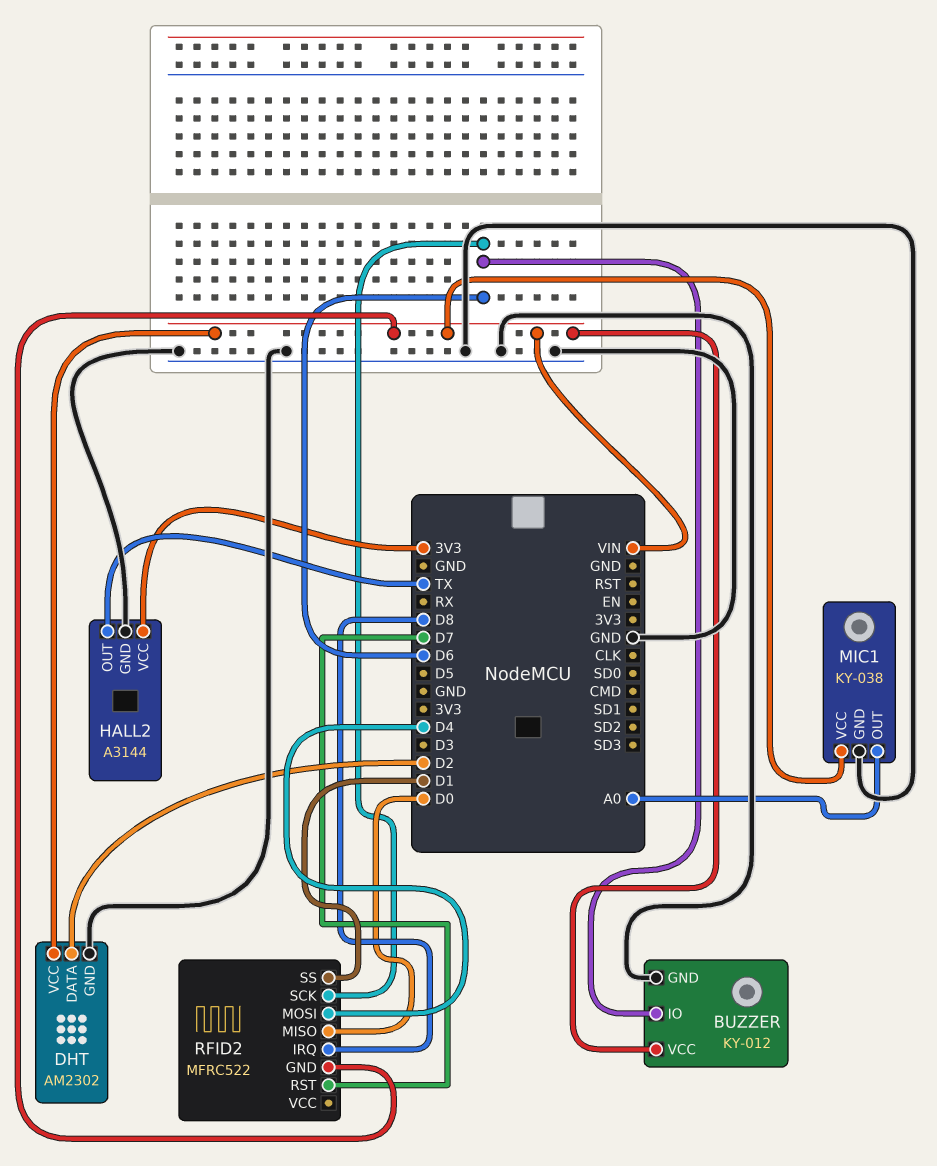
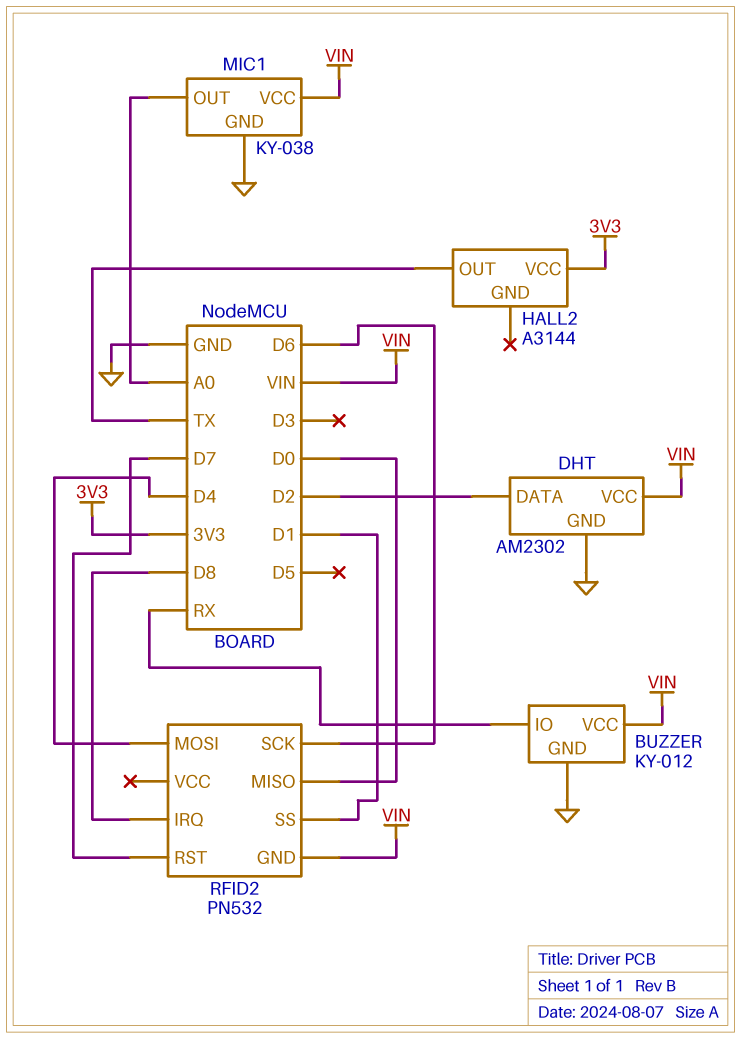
BUZZER pin IO: D6 -> RX
HALL2 pin GND: GND -> none
RFID2: MFRC522 -> PN532

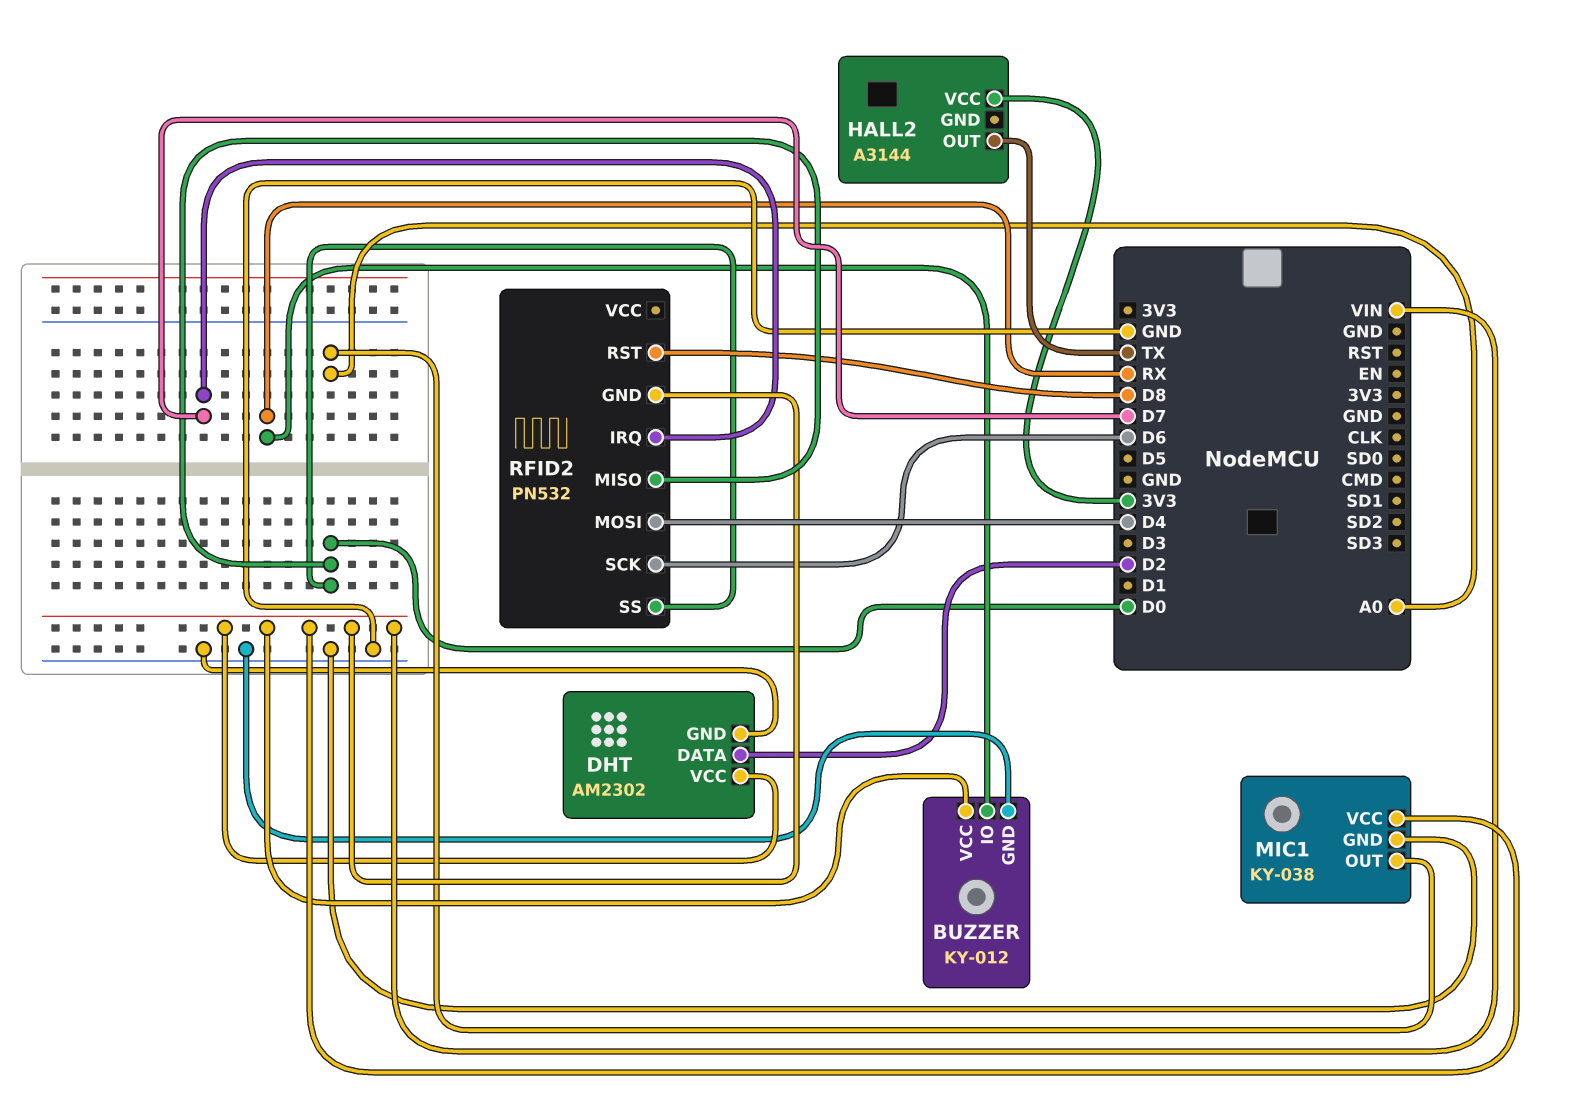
RFID2 pin IRQ: D8 -> D7
RFID2 pin RST: D7 -> D8
RFID2 pin SS: D1 -> D0

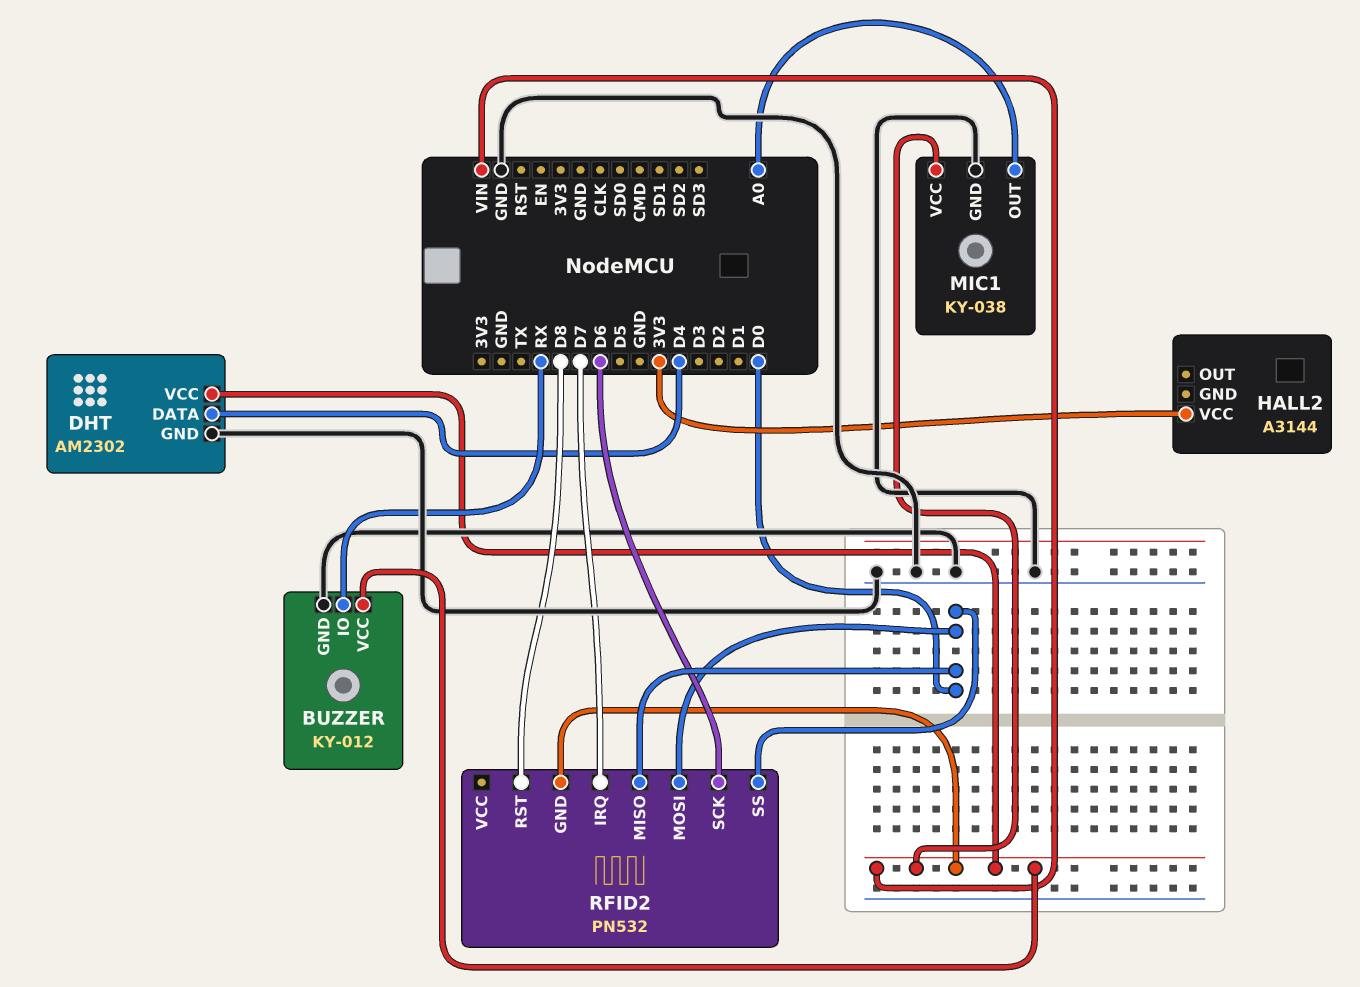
DHT pin DATA: D2 -> D4
HALL2 pin OUT: TX -> none
RFID2 pin MOSI: D4 -> D0

